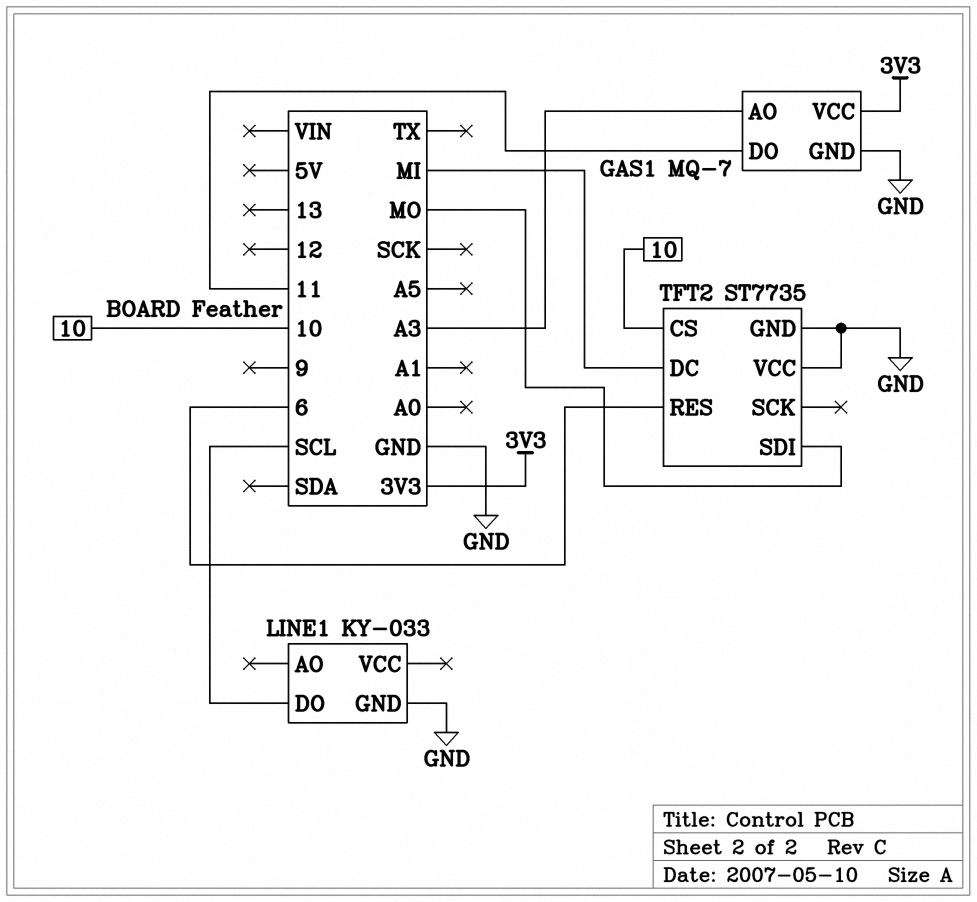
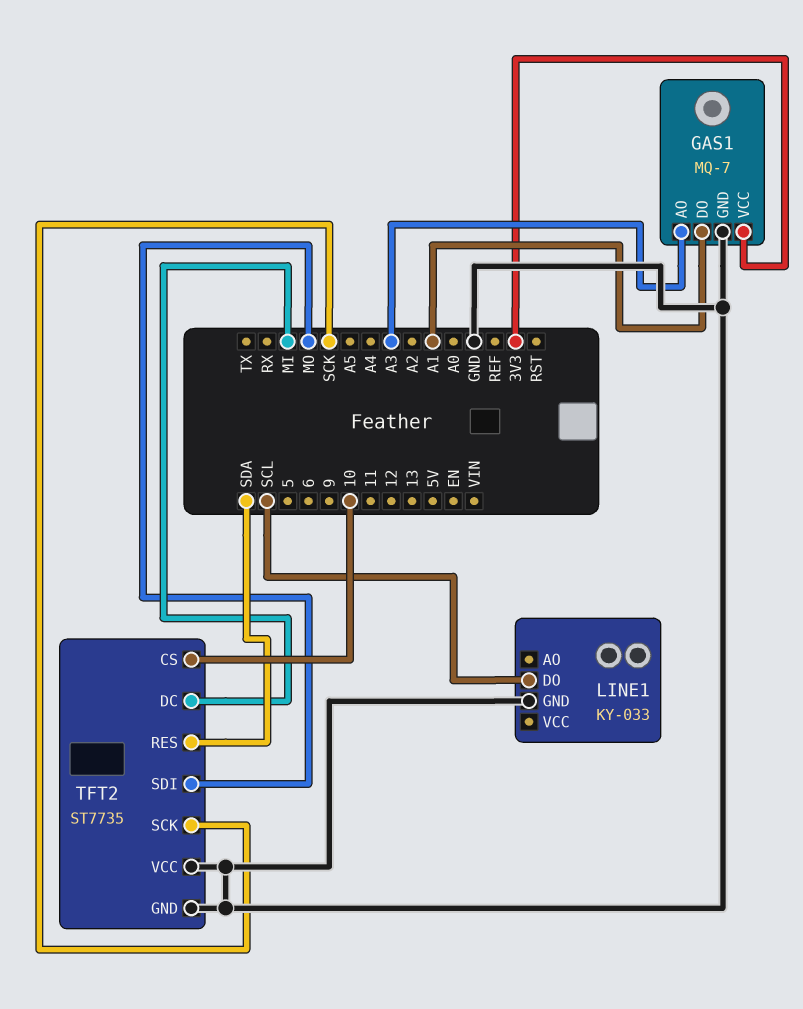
GAS1 pin DO: 11 -> A1
TFT2 pin RES: 6 -> SDA
TFT2 pin SCK: none -> SCK

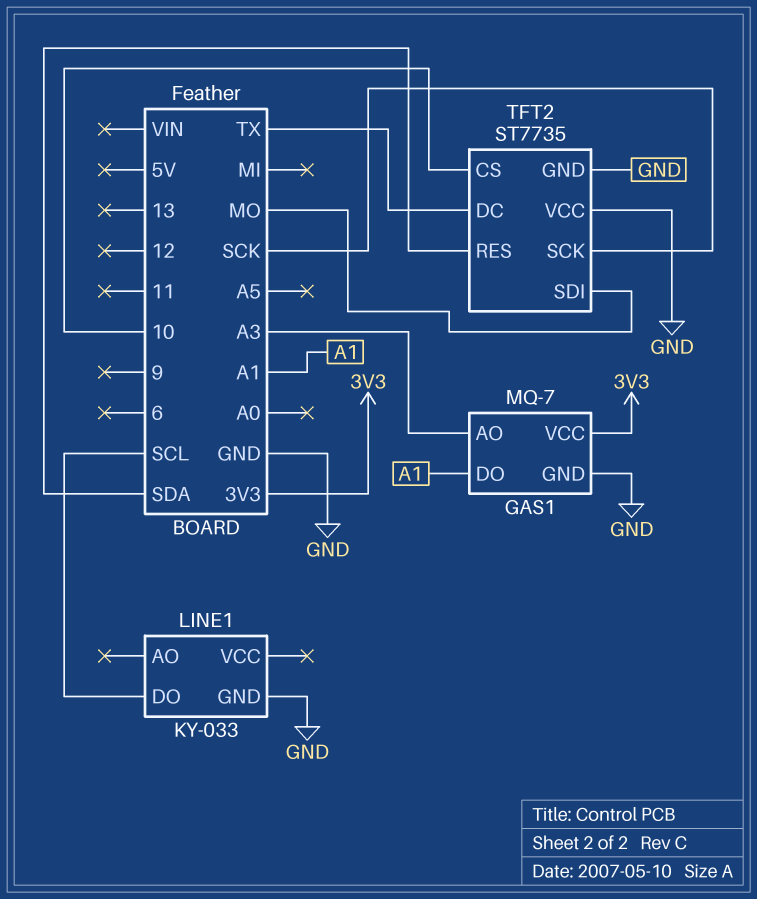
TFT2 pin DC: MI -> TX

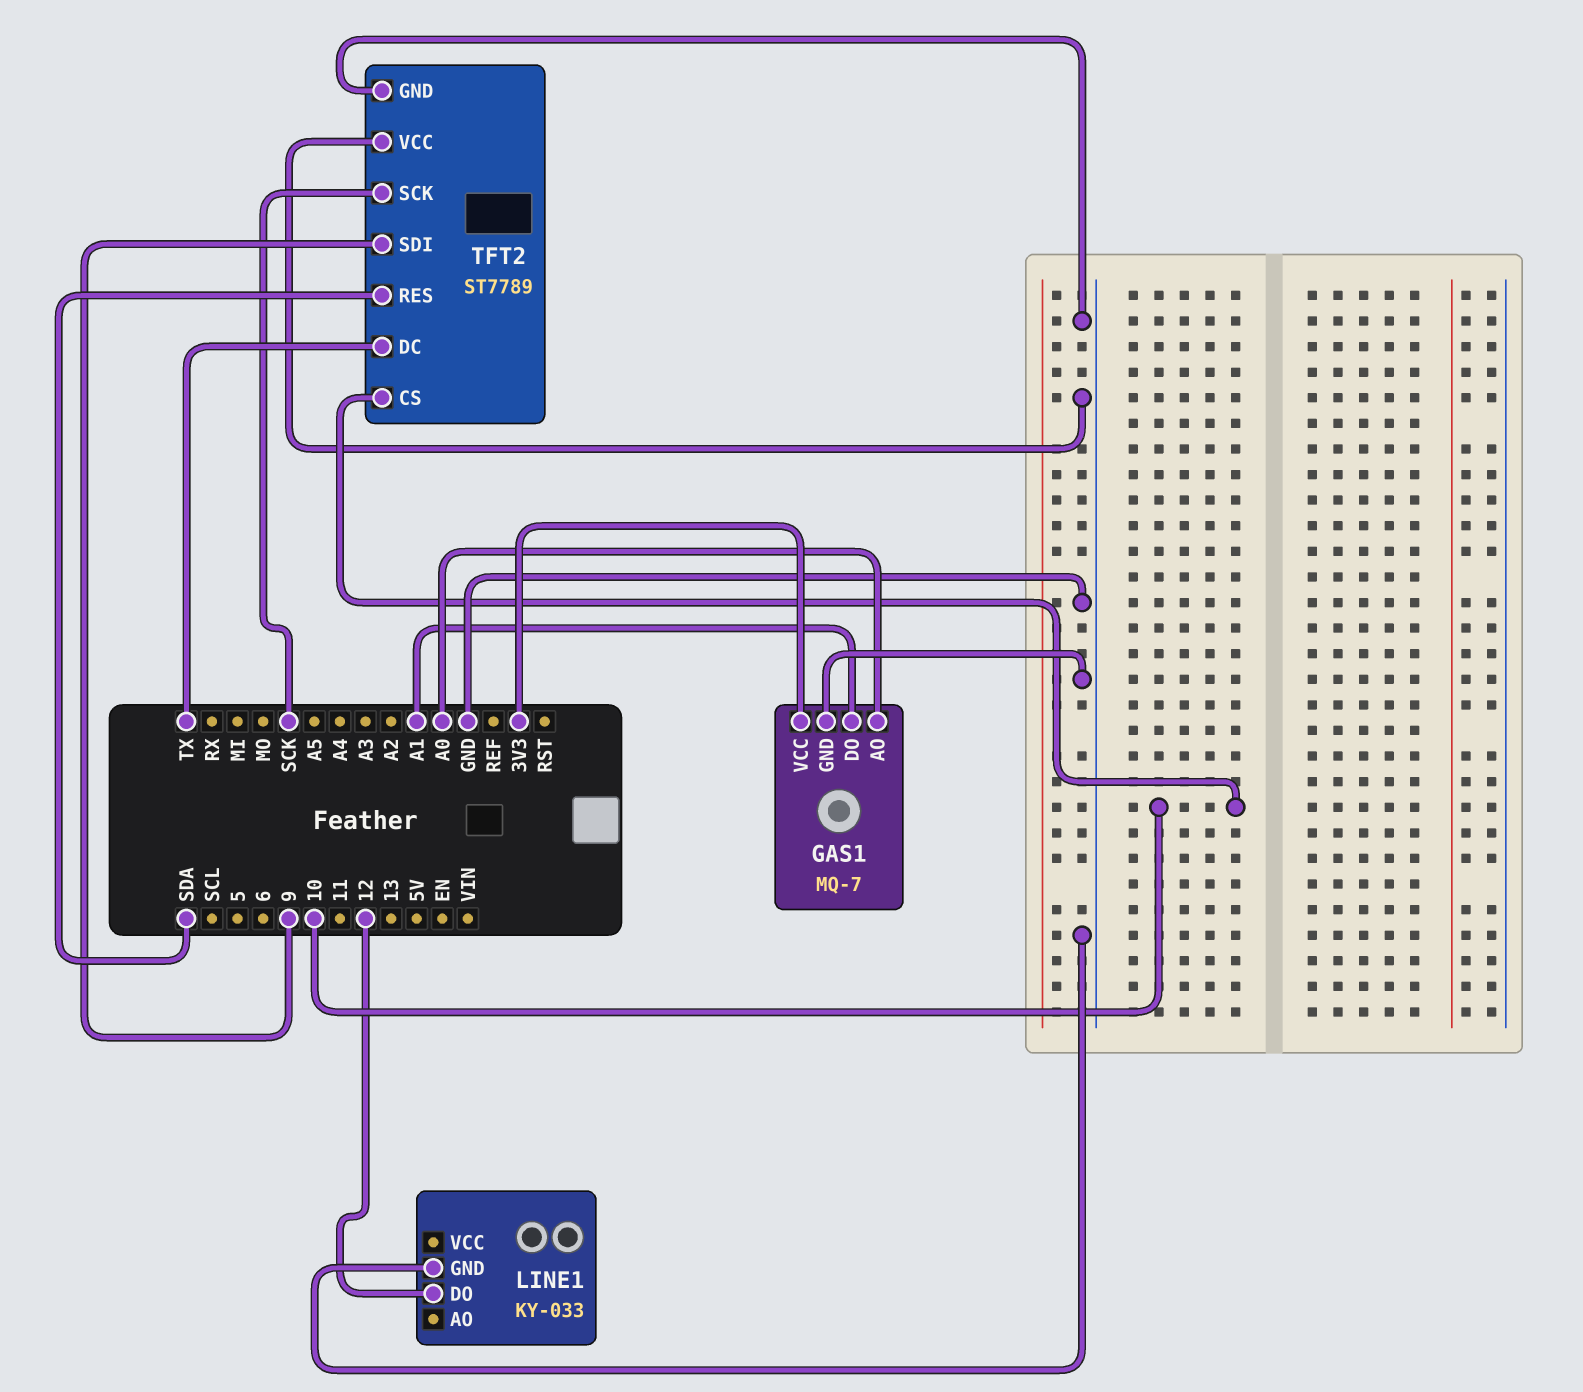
GAS1 pin AO: A3 -> A0
LINE1 pin DO: SCL -> 12
TFT2: ST7735 -> ST7789
TFT2 pin SDI: MO -> 9

